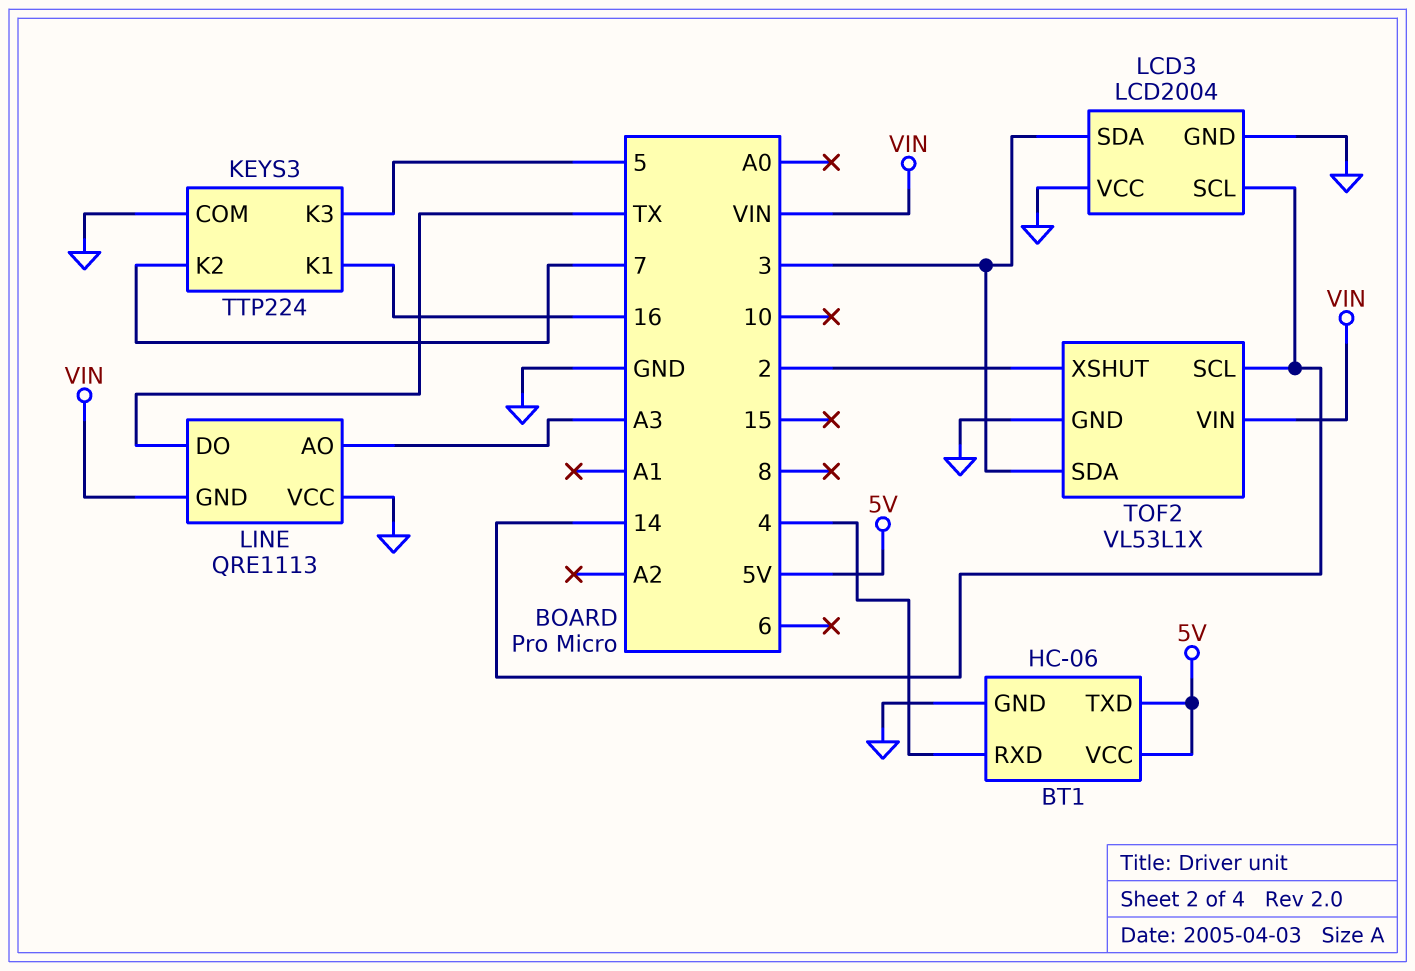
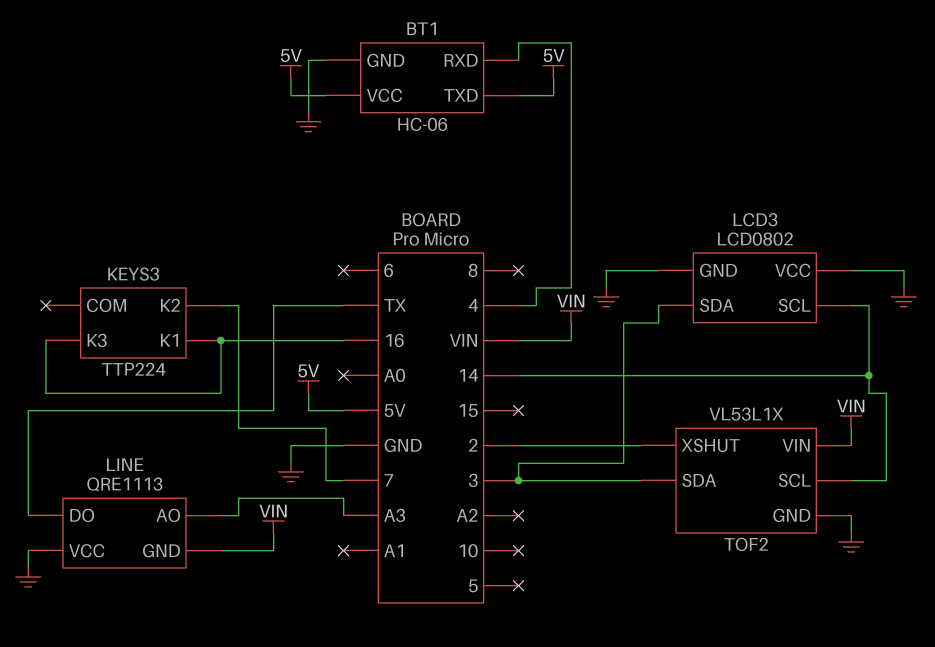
KEYS3 pin COM: GND -> none
KEYS3 pin K3: 5 -> 16
LCD3: LCD2004 -> LCD0802

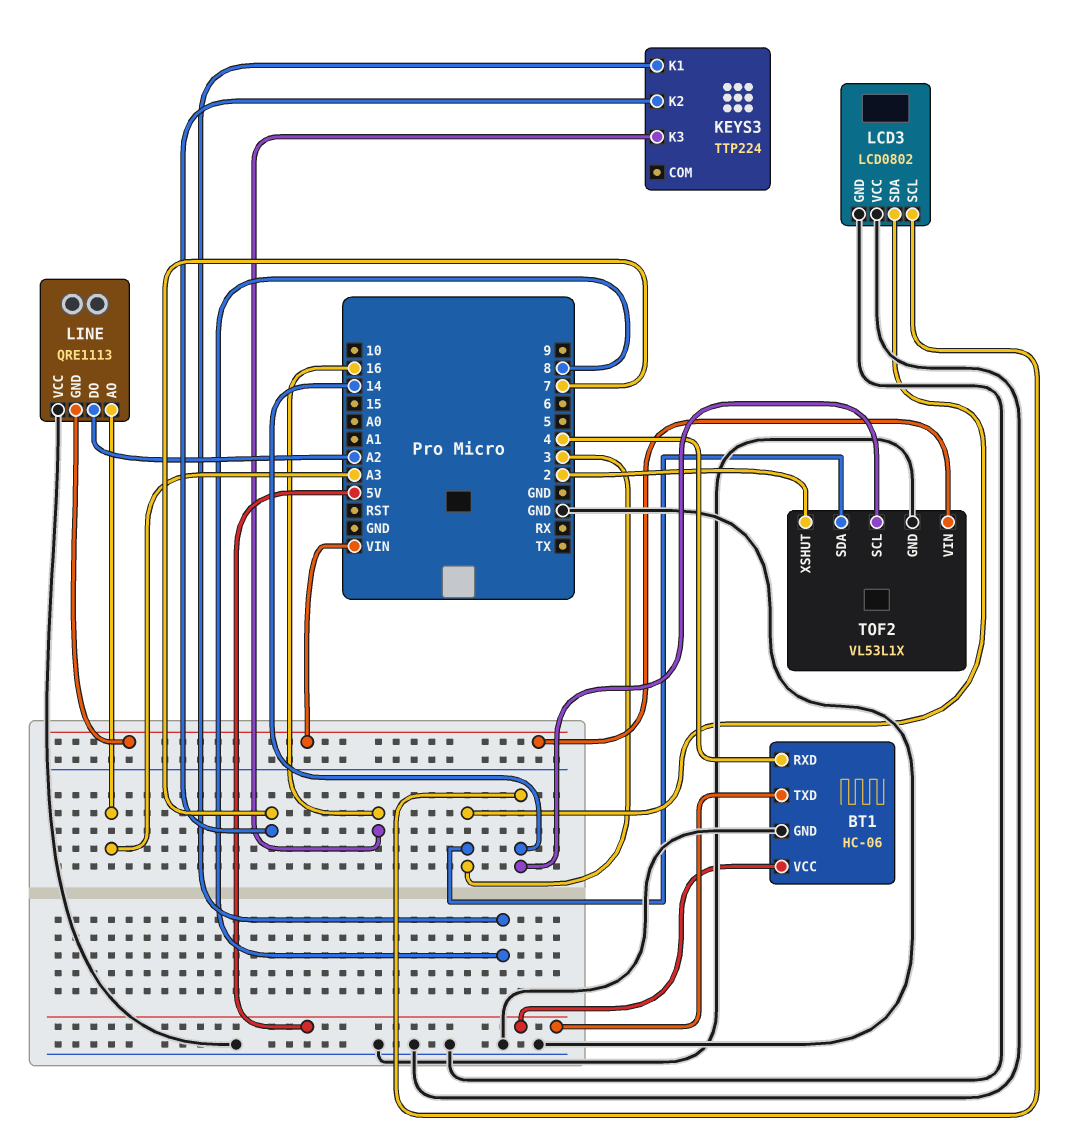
KEYS3 pin K1: 16 -> 8
LINE pin DO: TX -> A2

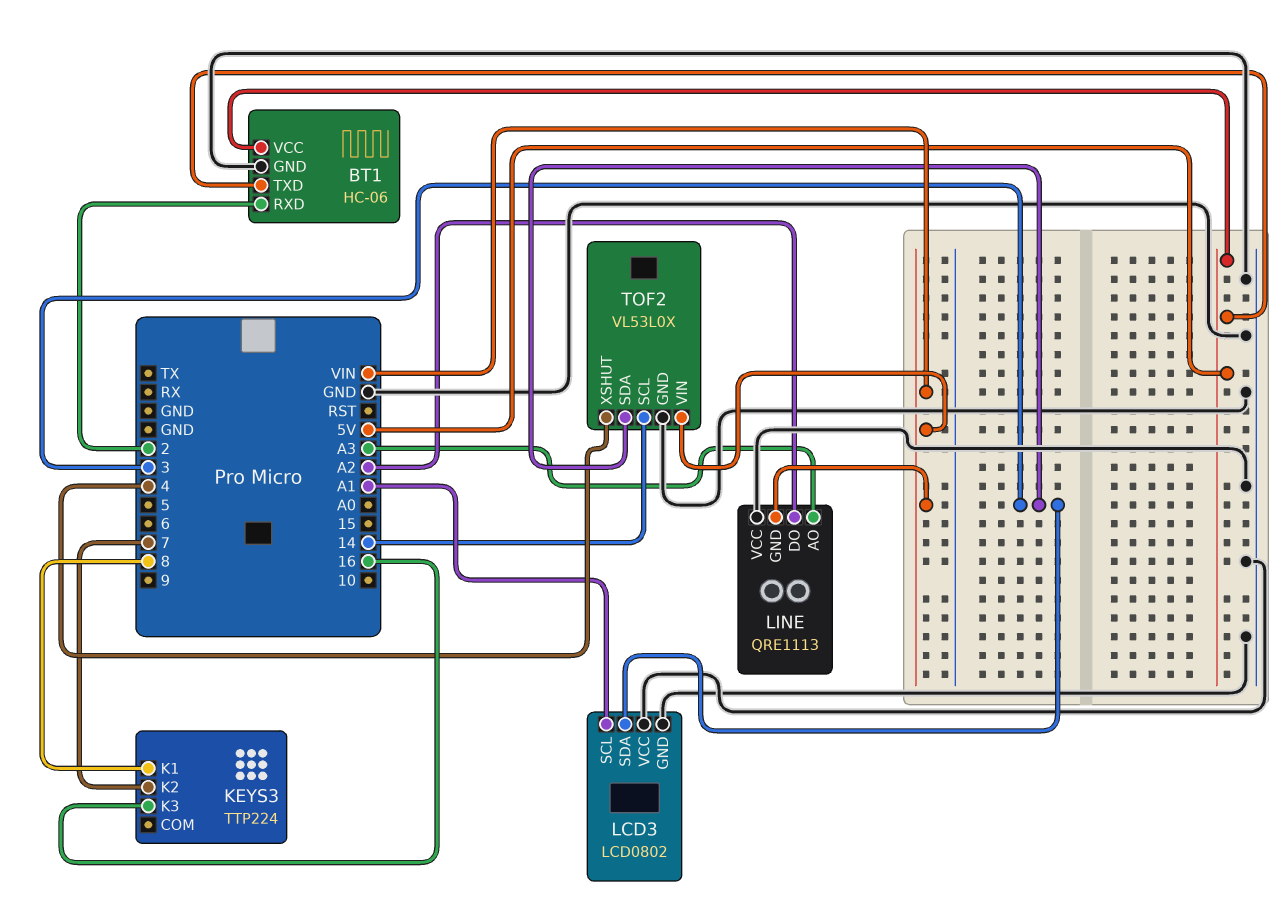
BT1 pin RXD: 4 -> 2
LCD3 pin SCL: 14 -> A1
TOF2: VL53L1X -> VL53L0X
TOF2 pin XSHUT: 2 -> 4

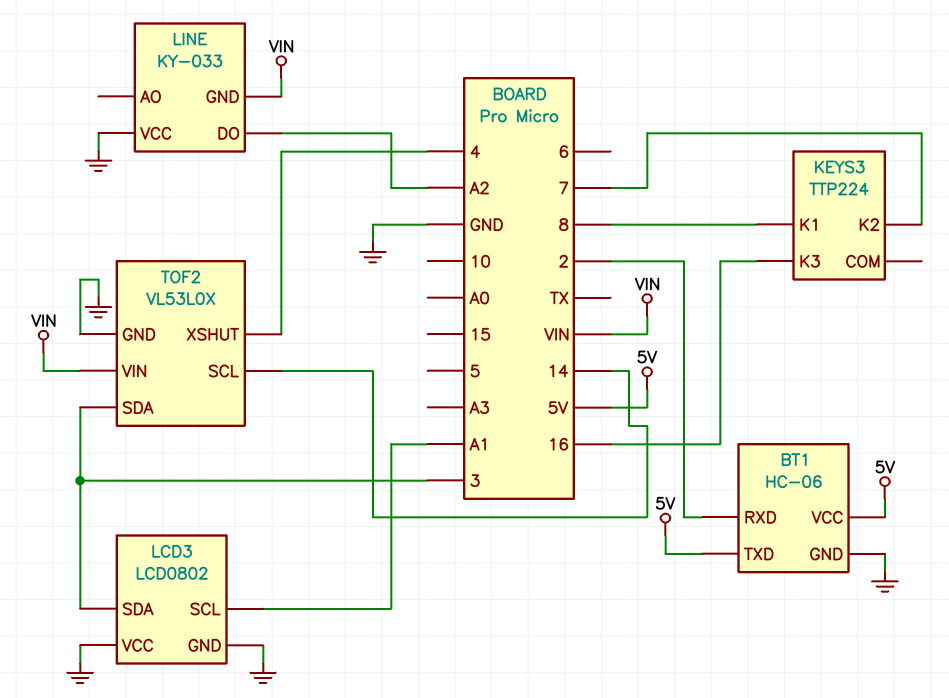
LINE: QRE1113 -> KY-033
LINE pin AO: A3 -> none

